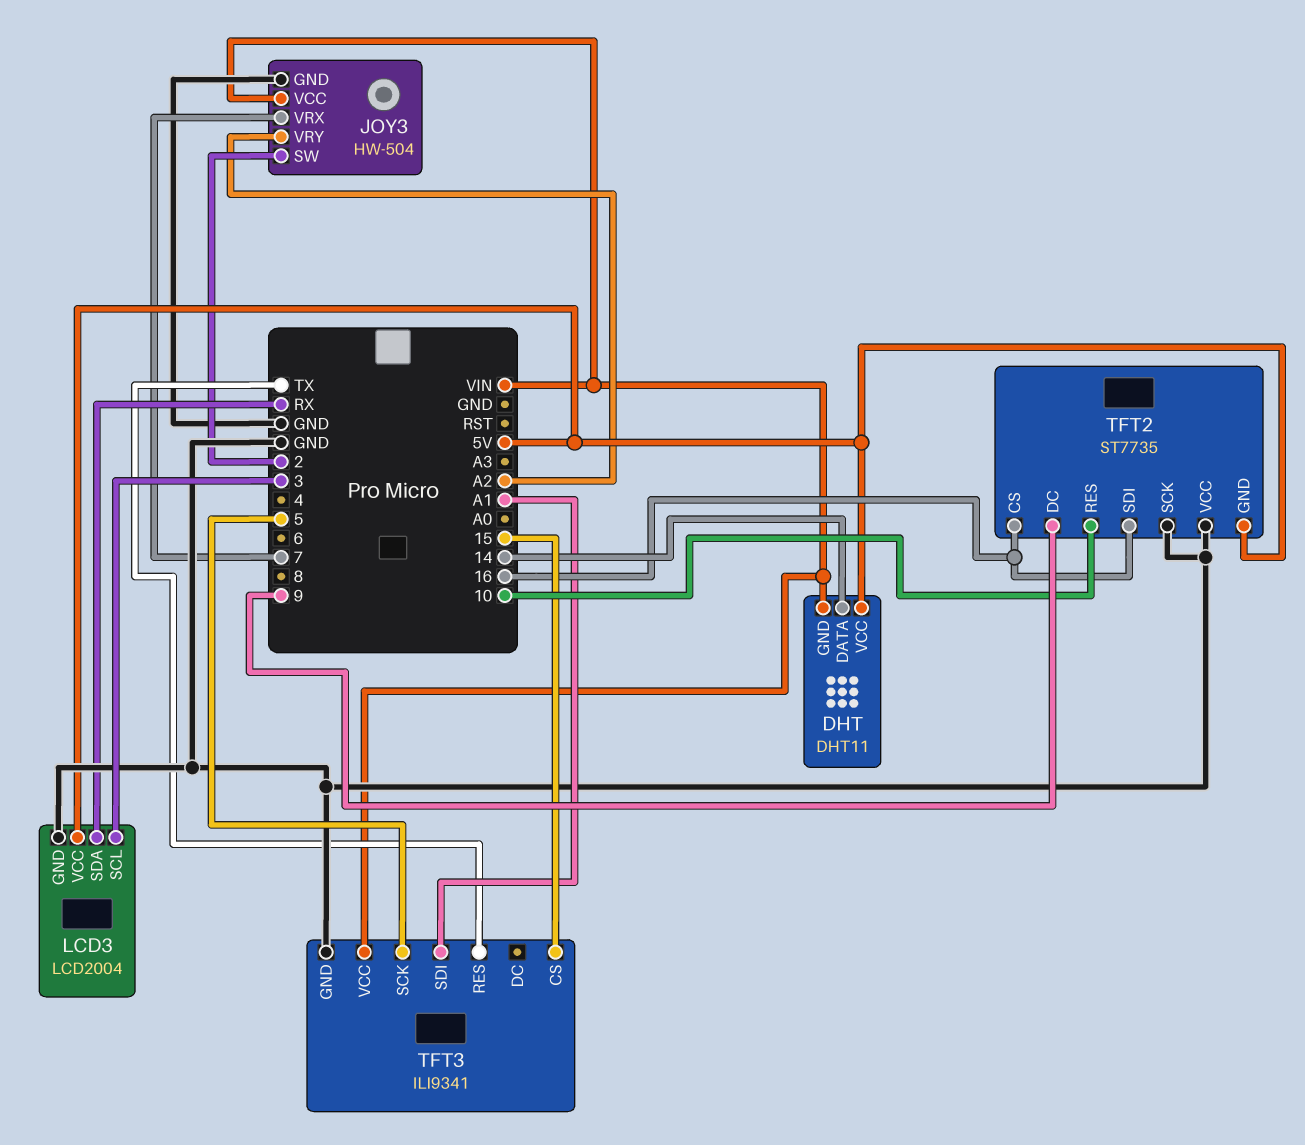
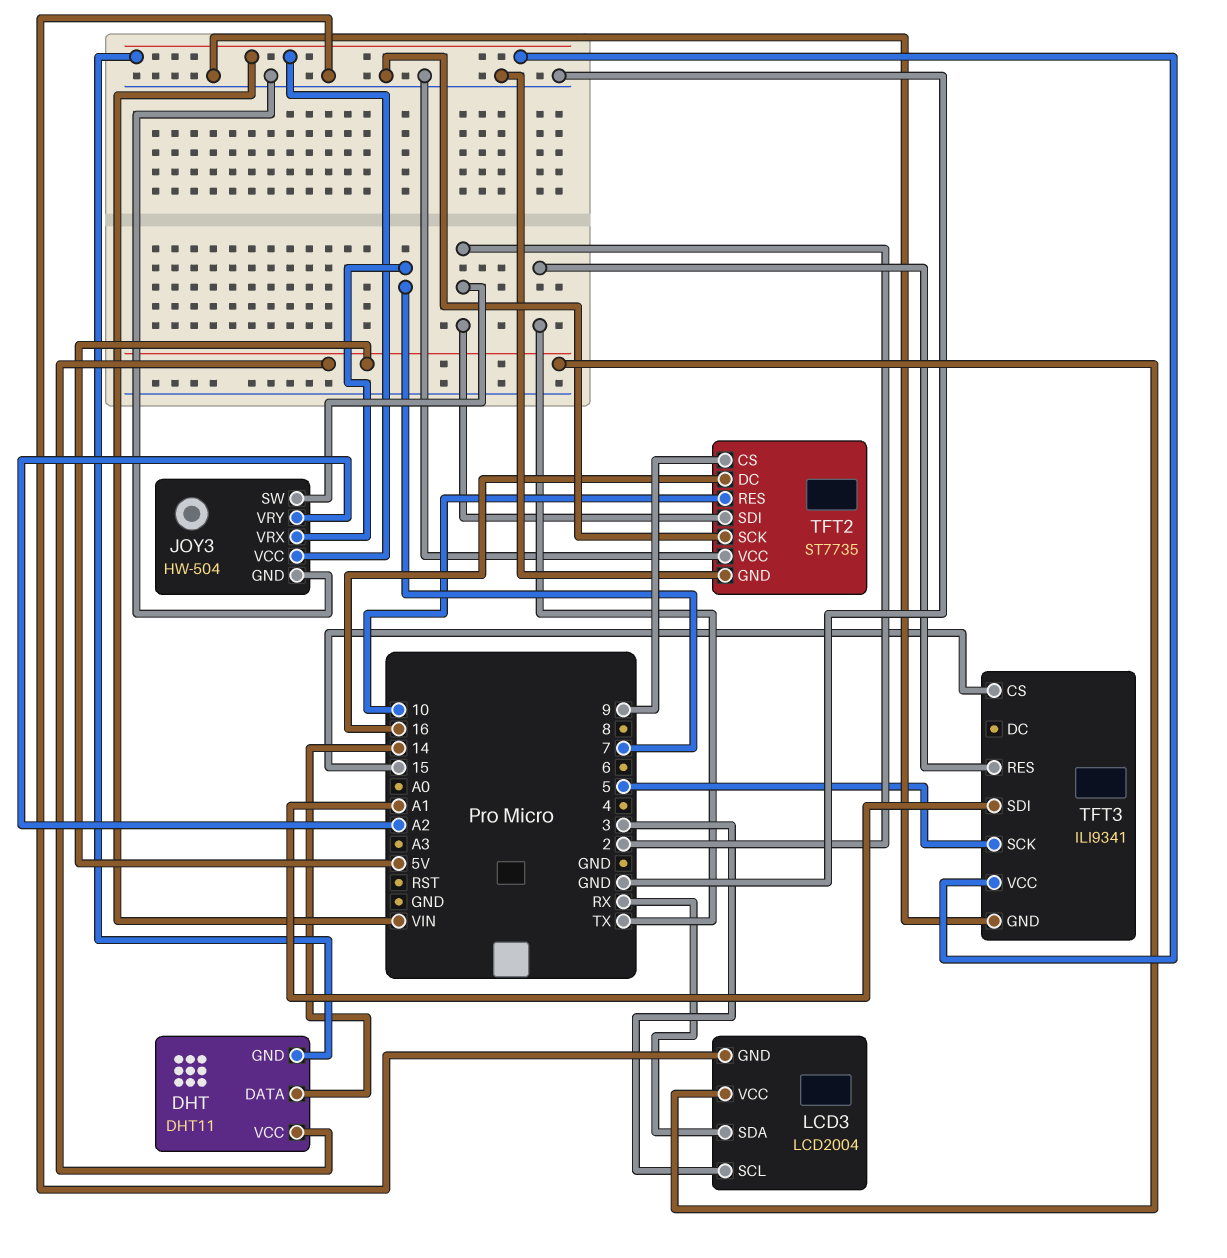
TFT2 pin CS: 16 -> 9
TFT2 pin DC: 9 -> 16
TFT2 pin GND: 5V -> GND
TFT2 pin SDI: 16 -> 2

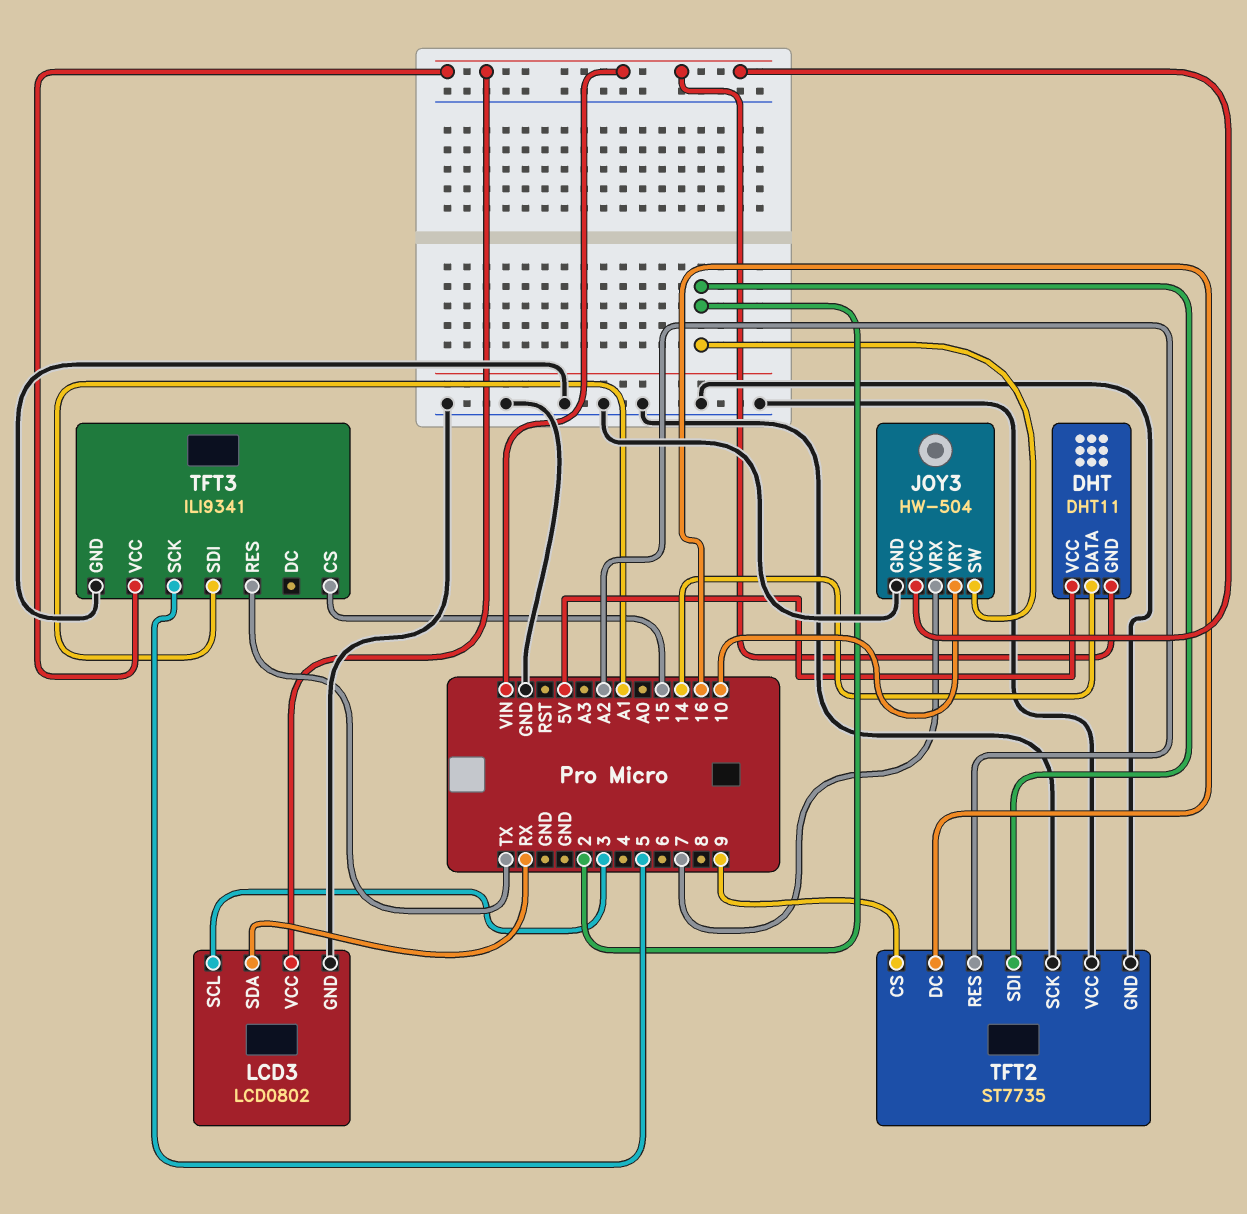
JOY3 pin VRY: A2 -> 10
LCD3: LCD2004 -> LCD0802
LCD3 pin VCC: 5V -> VIN
TFT2 pin RES: 10 -> A2

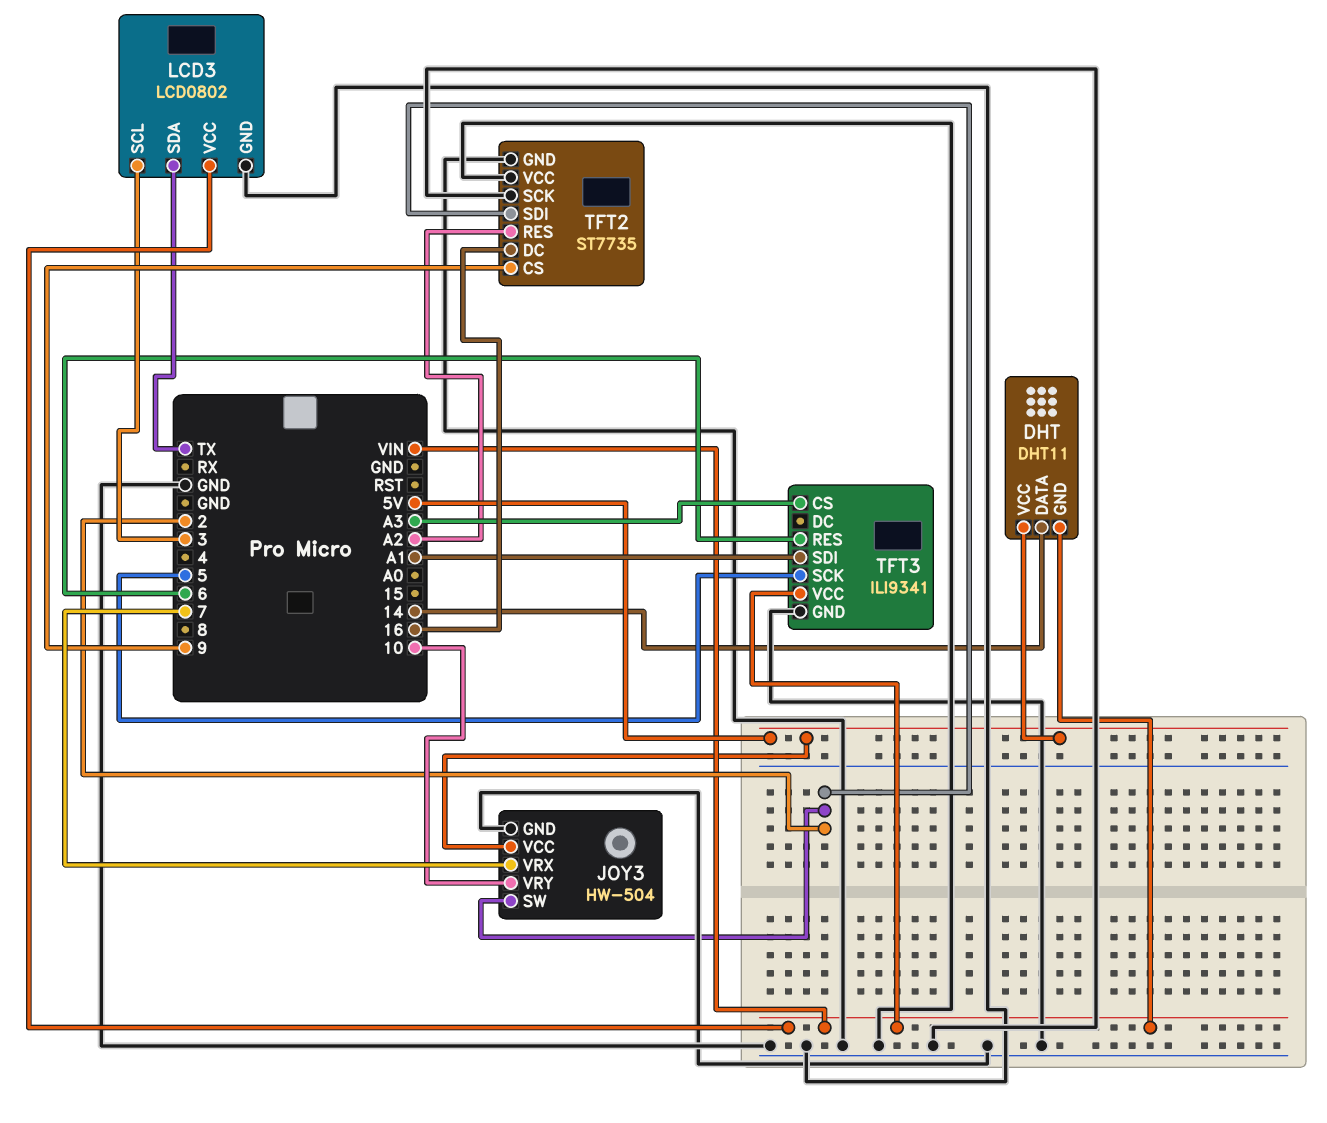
JOY3 pin VCC: VIN -> 5V
LCD3 pin SDA: RX -> TX
TFT3 pin CS: 15 -> A3
TFT3 pin RES: TX -> 6

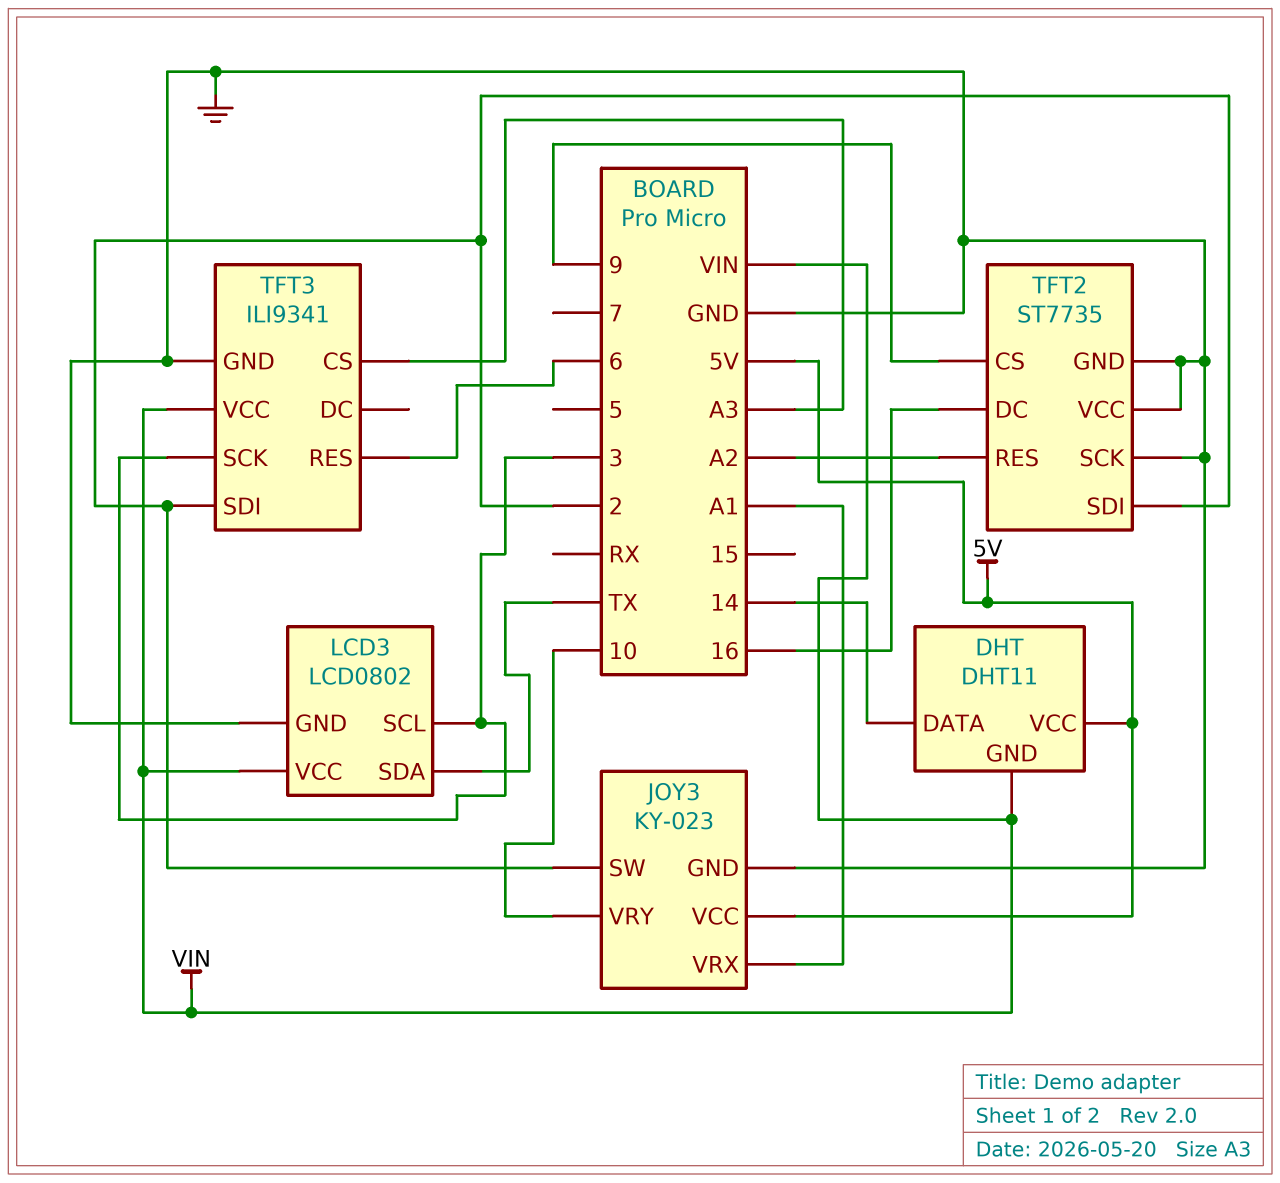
JOY3: HW-504 -> KY-023
JOY3 pin VRX: 7 -> A1
TFT3 pin SCK: 5 -> 3
TFT3 pin SDI: A1 -> 2

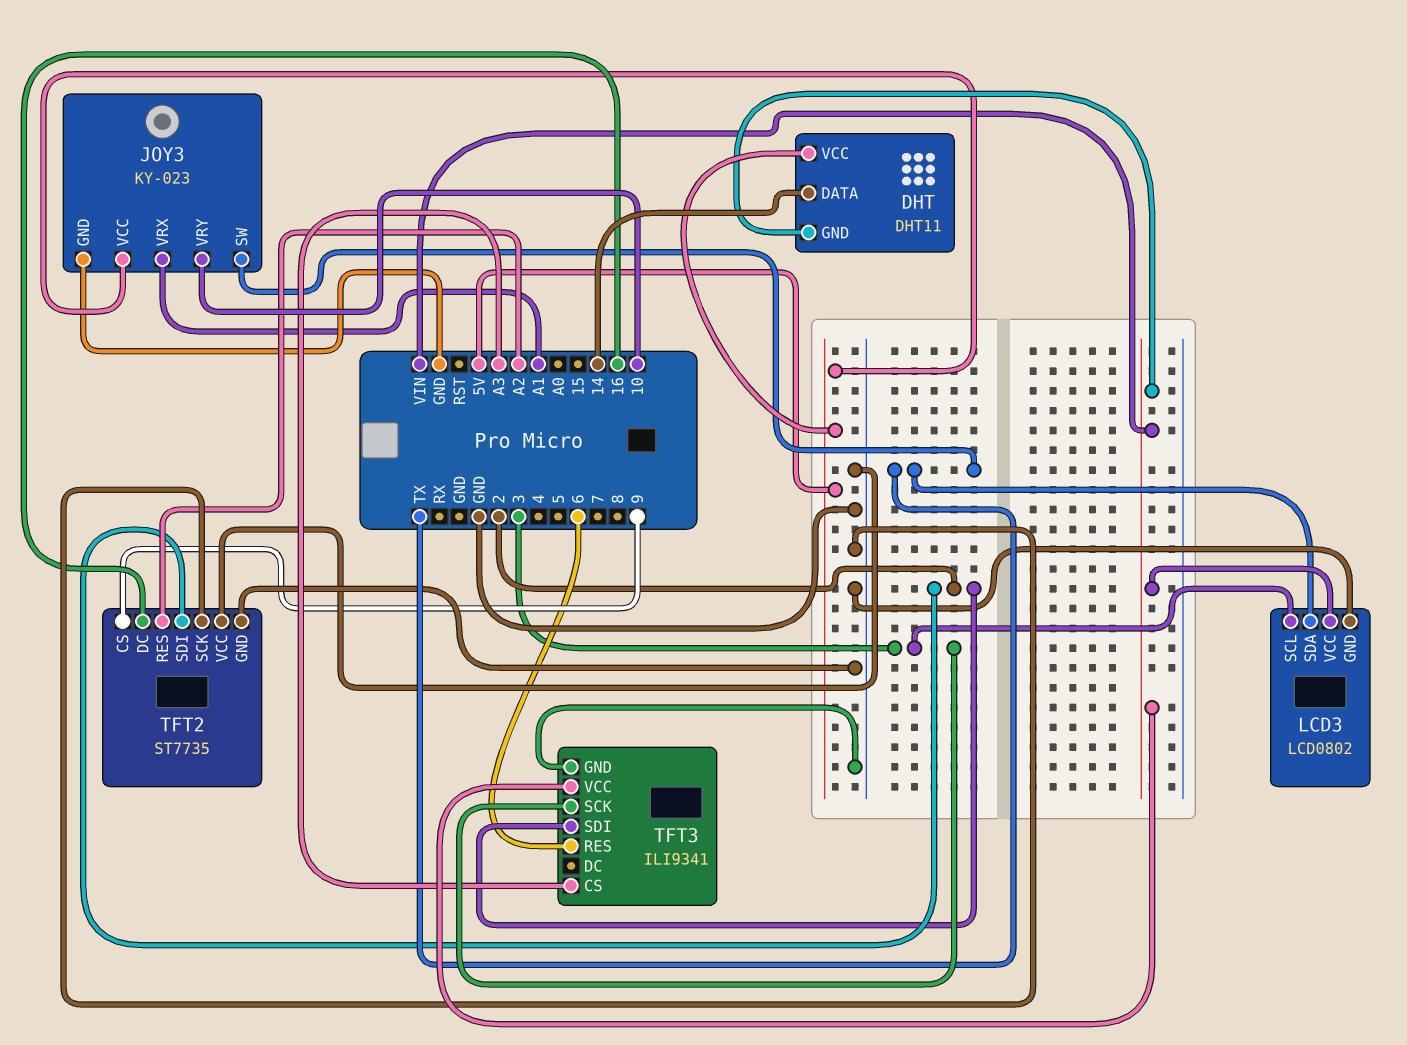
JOY3 pin SW: 2 -> TX

